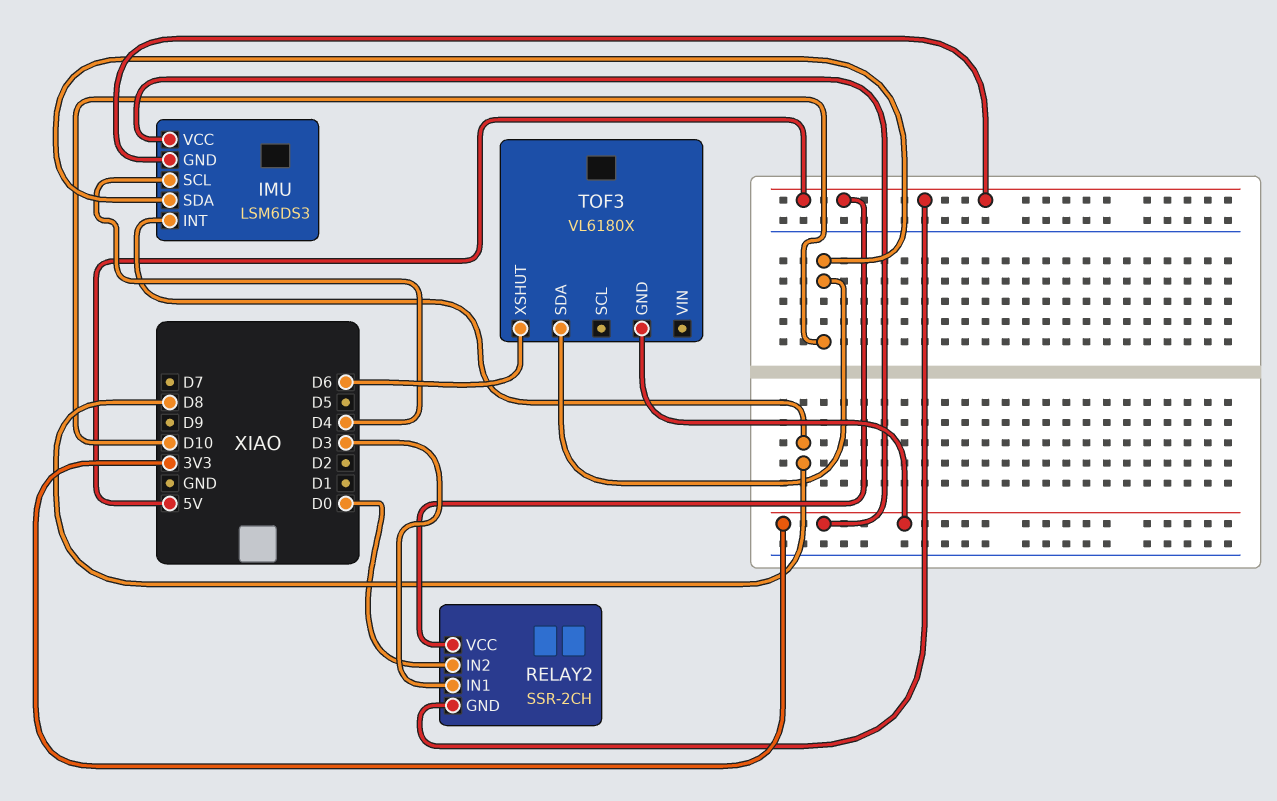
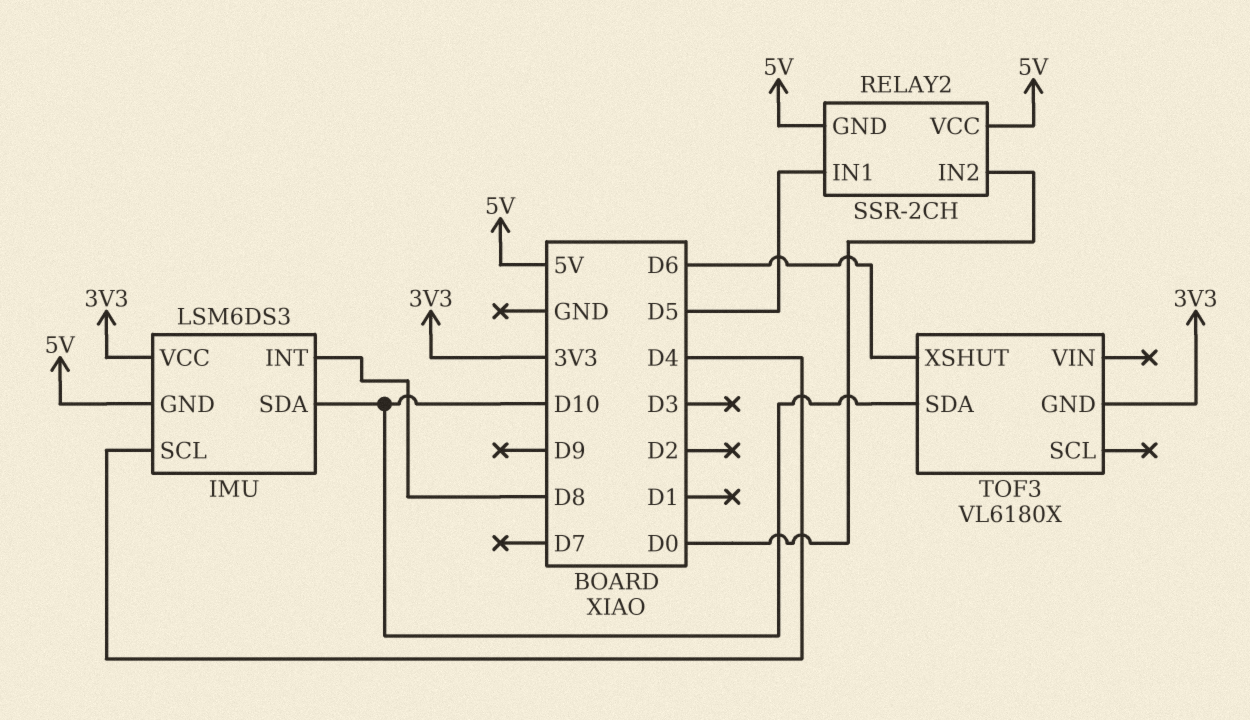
RELAY2 pin IN1: D3 -> D5

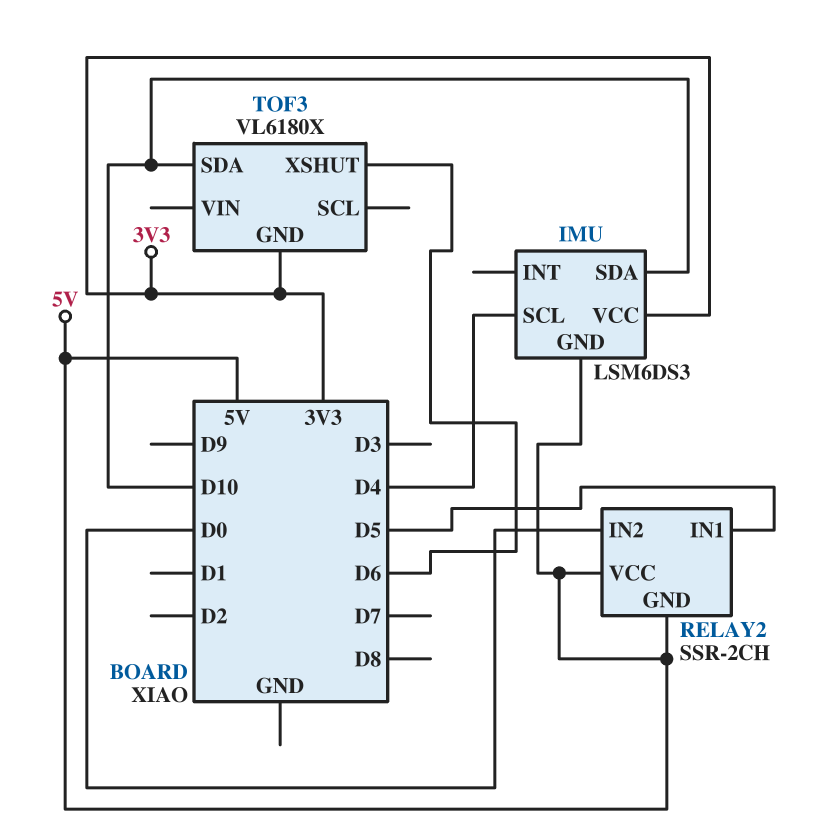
IMU pin INT: D8 -> none

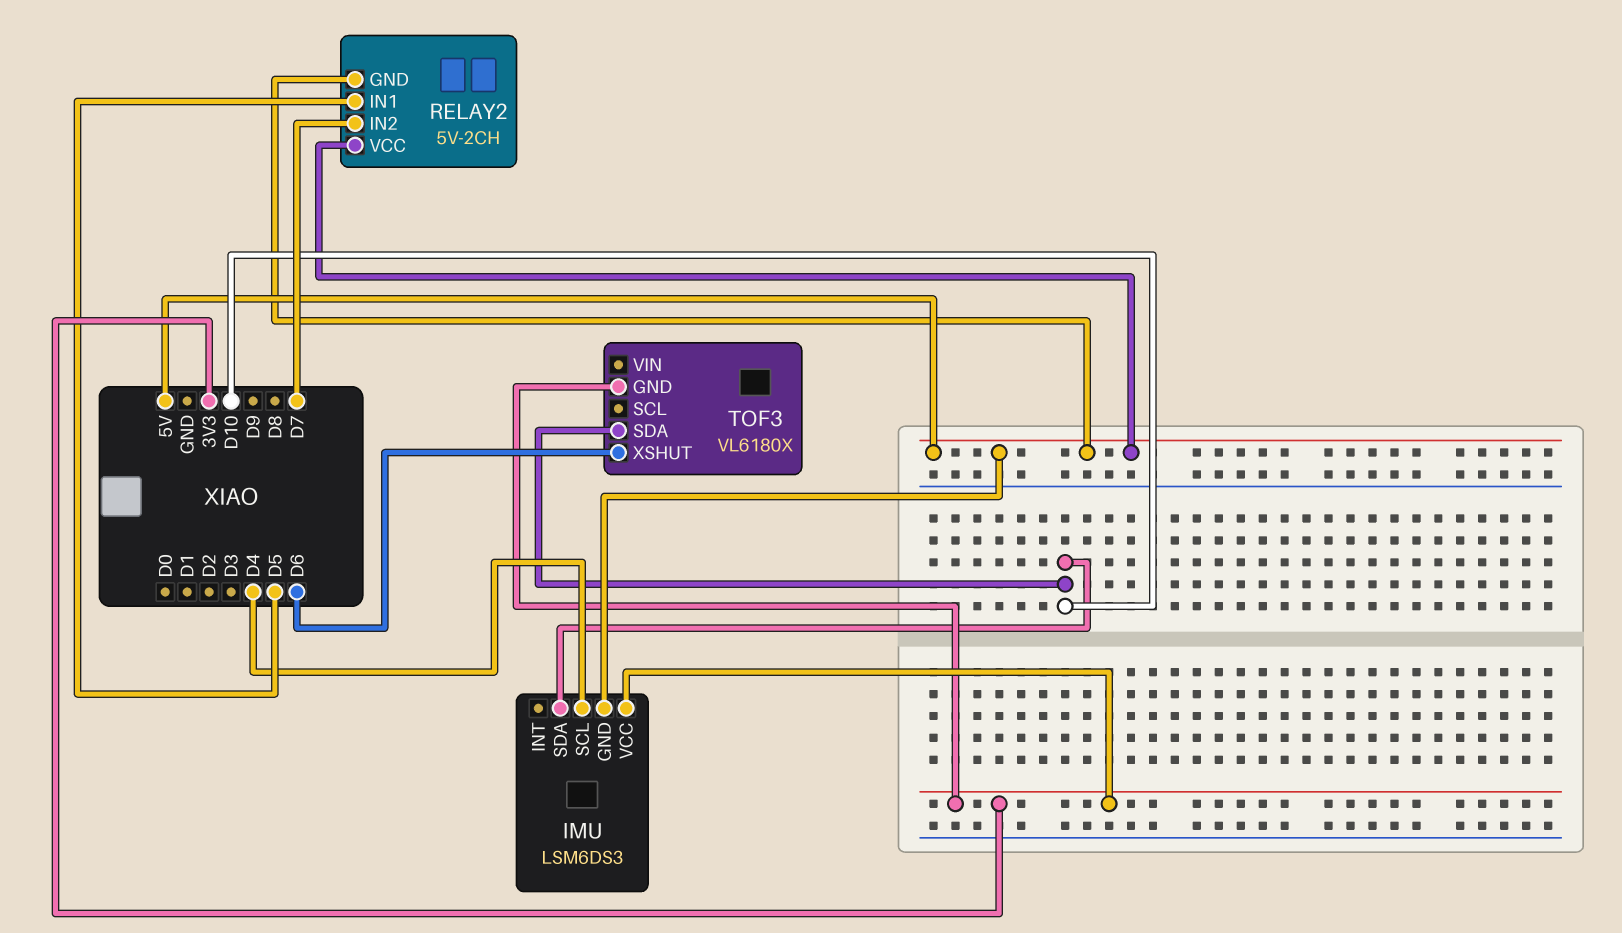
RELAY2: SSR-2CH -> 5V-2CH
RELAY2 pin IN2: D0 -> D7

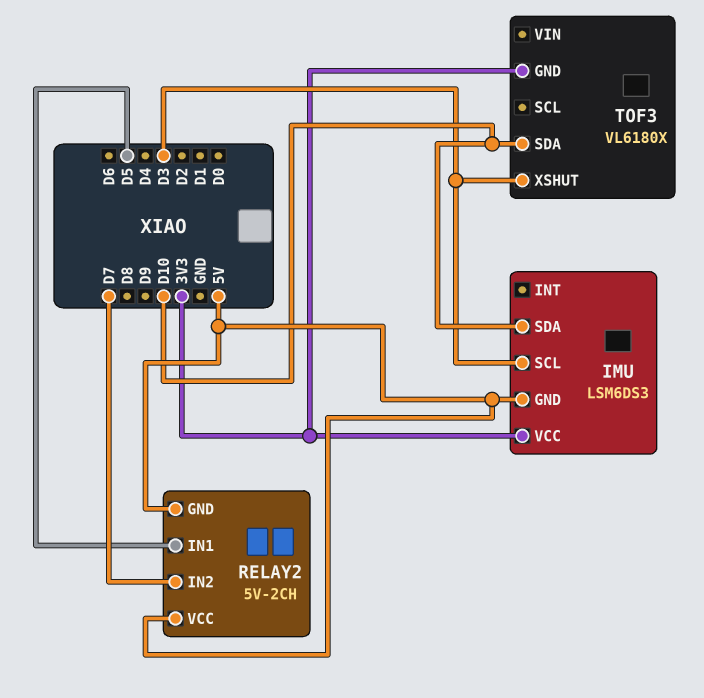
IMU pin SCL: D4 -> D3
TOF3 pin XSHUT: D6 -> D3

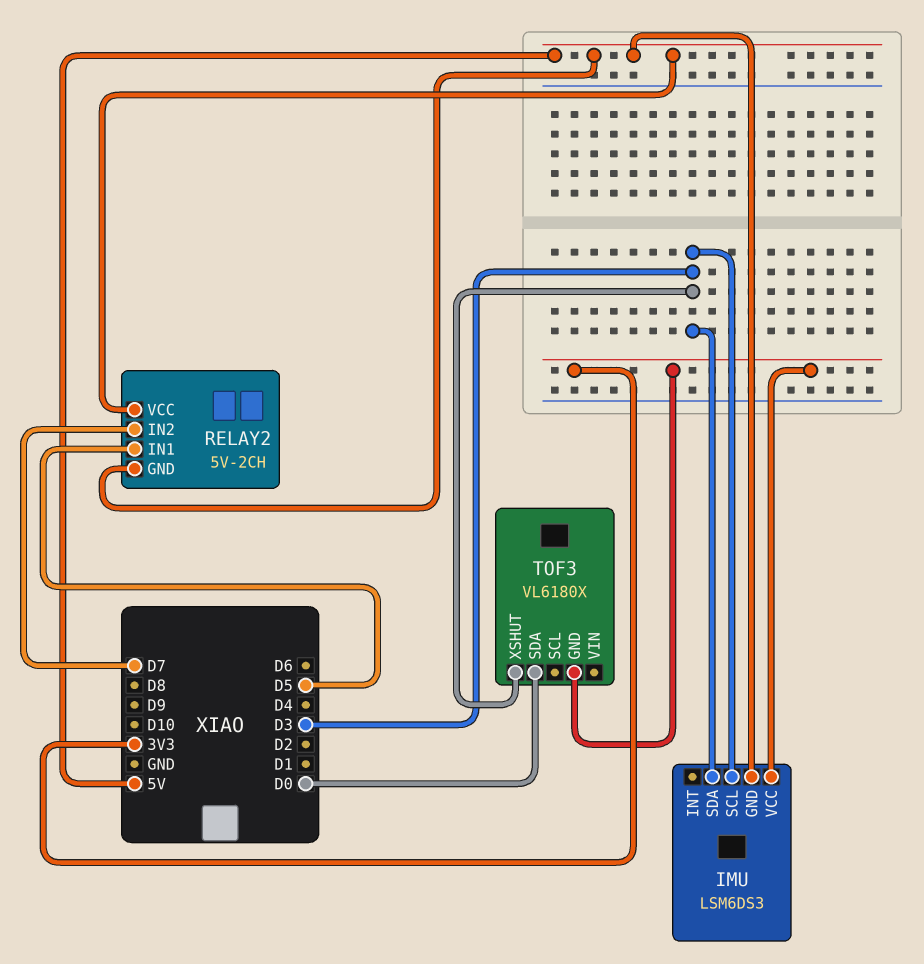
IMU pin SDA: D10 -> D3
TOF3 pin SDA: D10 -> D0

